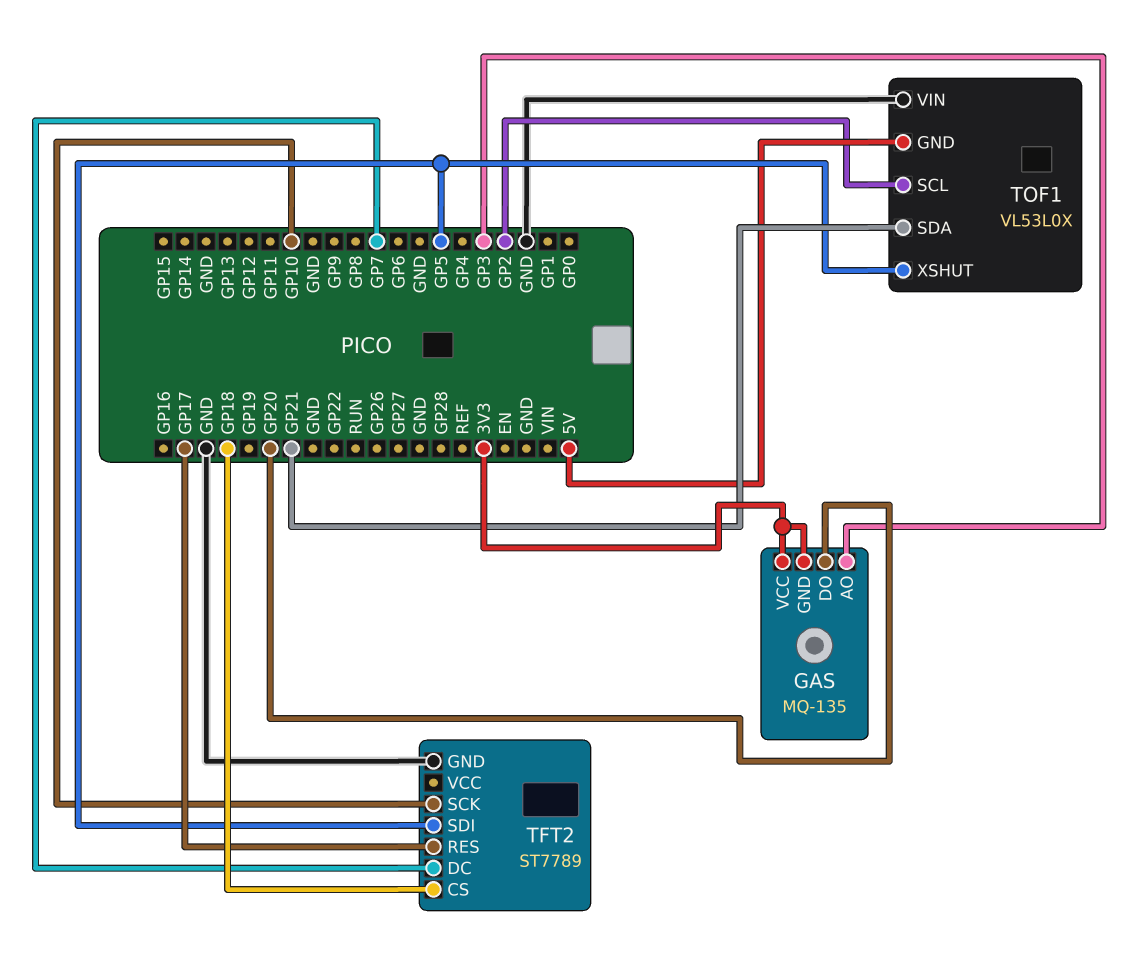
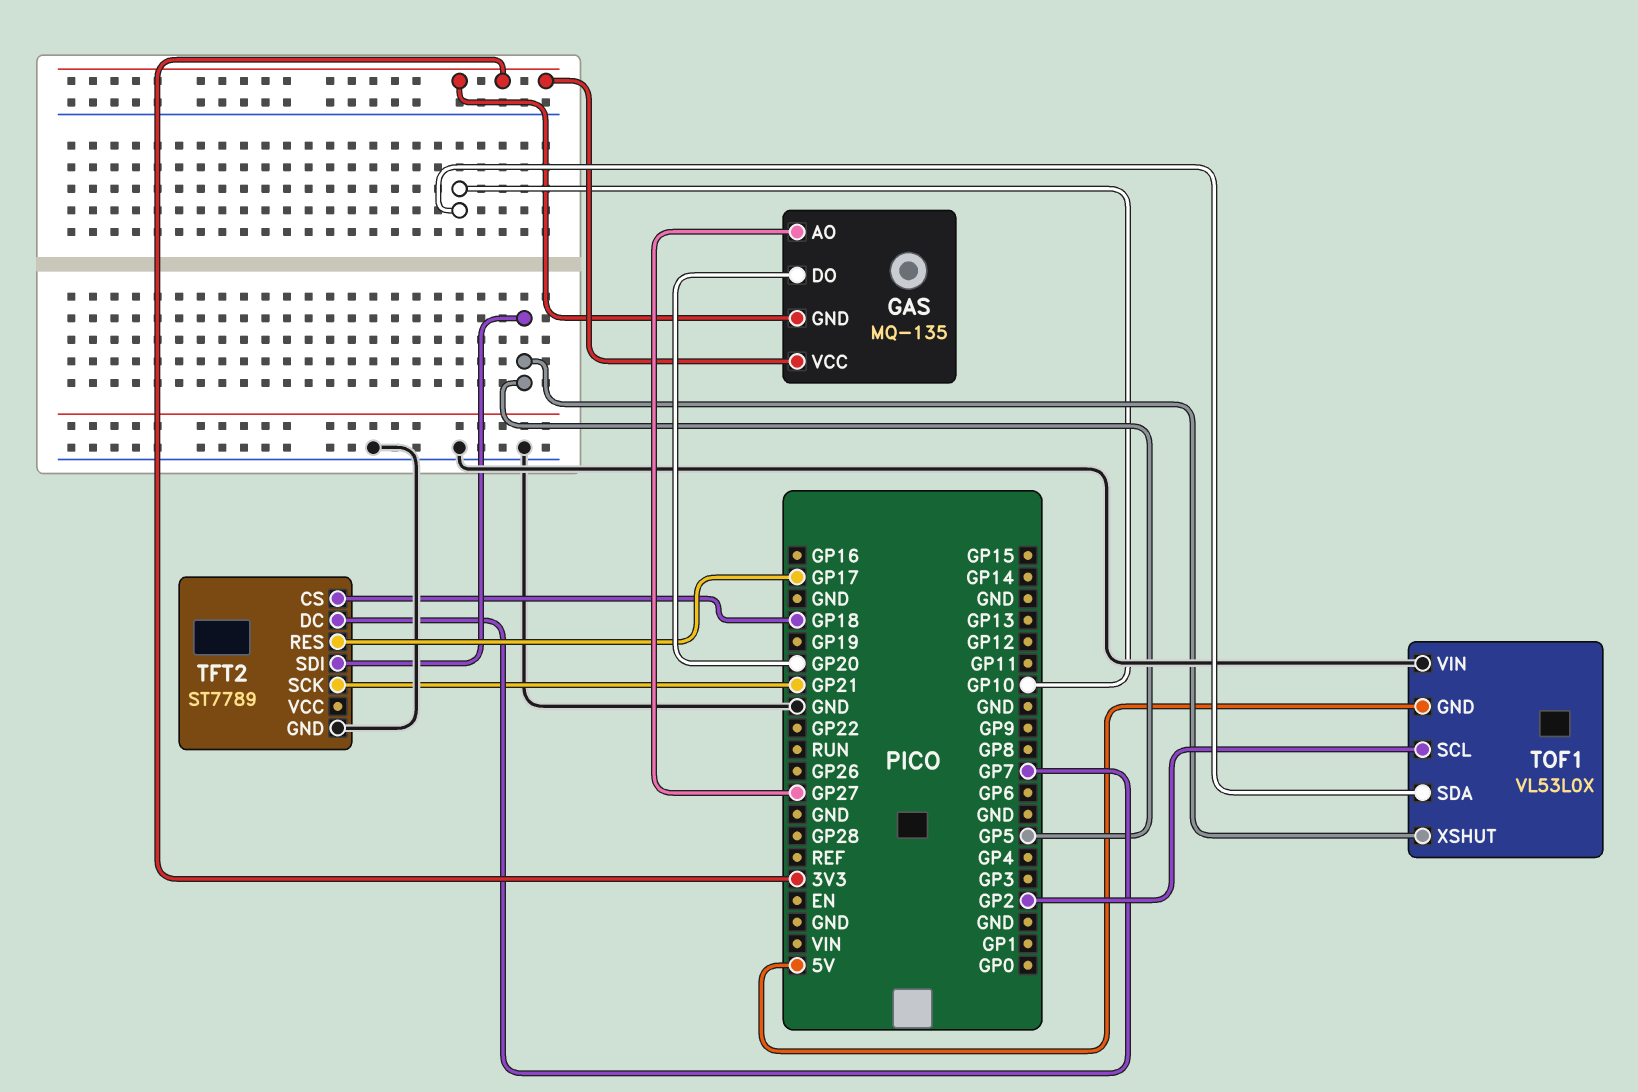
GAS pin AO: GP3 -> GP27
TFT2 pin SCK: GP10 -> GP21
TOF1 pin SDA: GP21 -> GP10

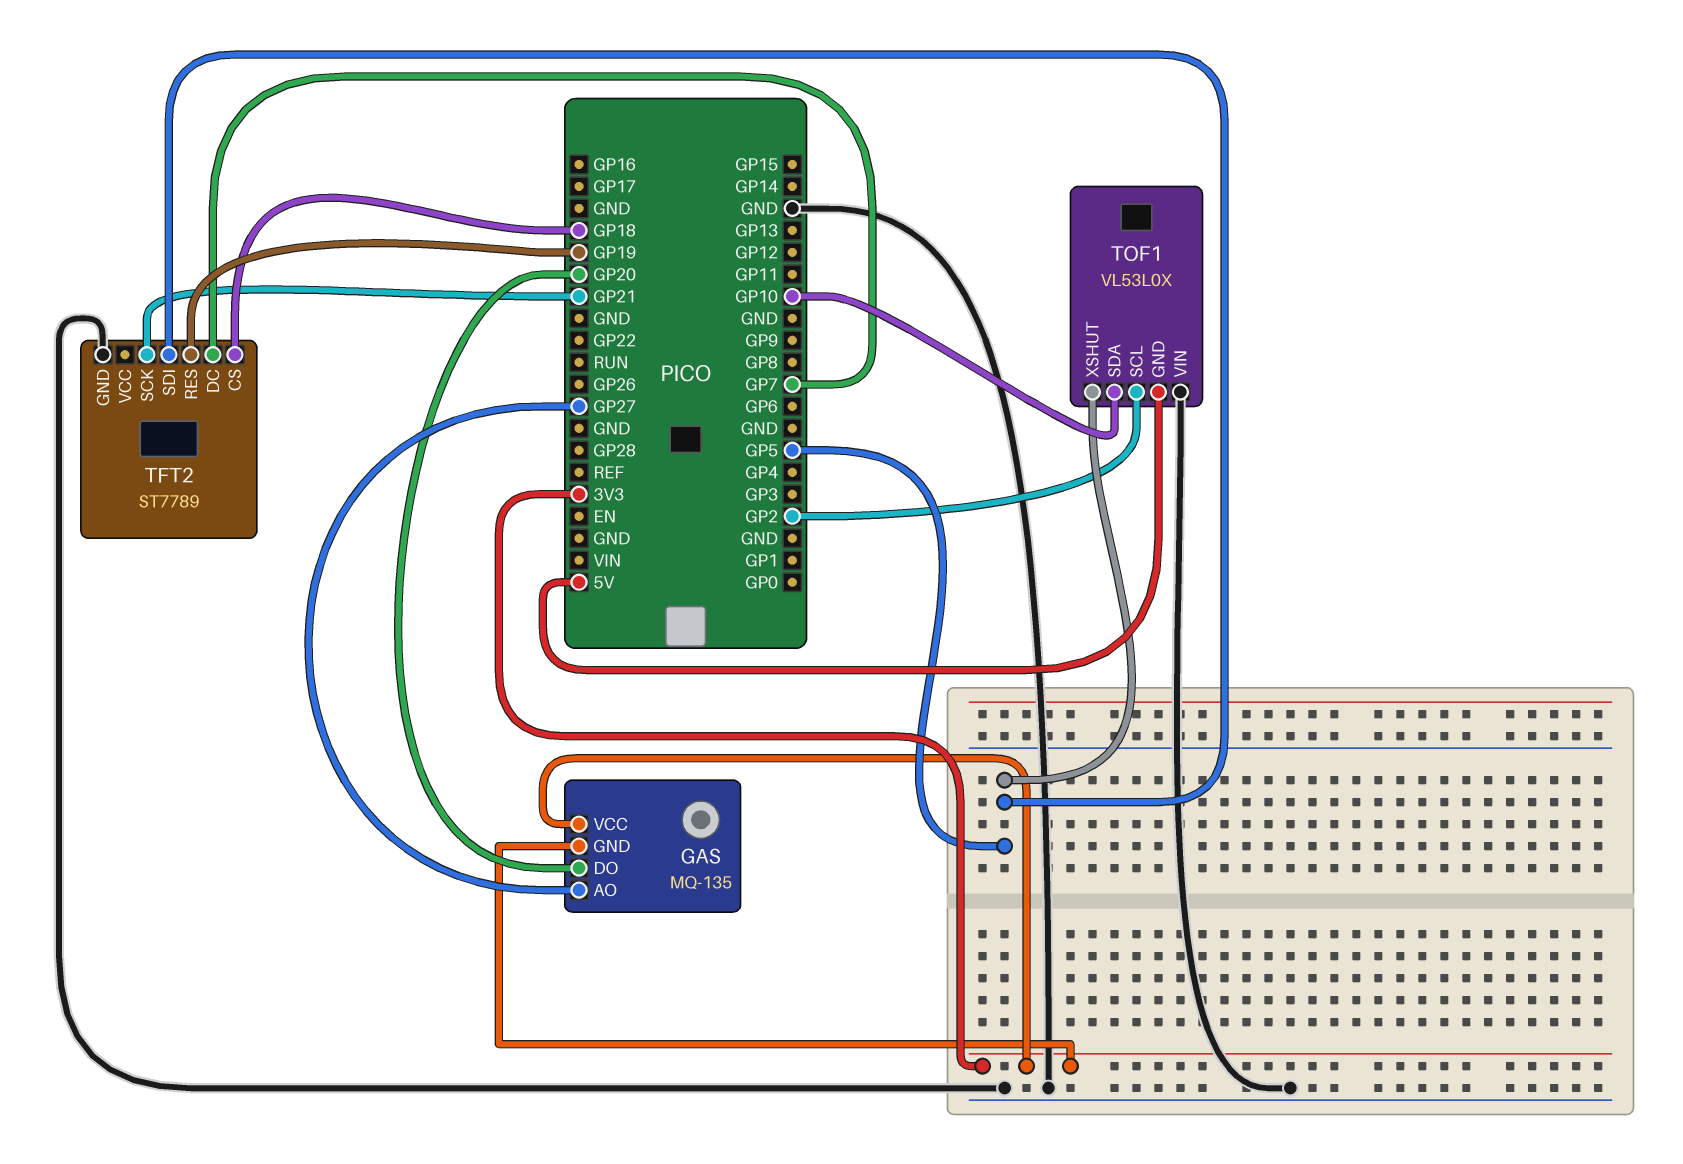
TFT2 pin RES: GP17 -> GP19

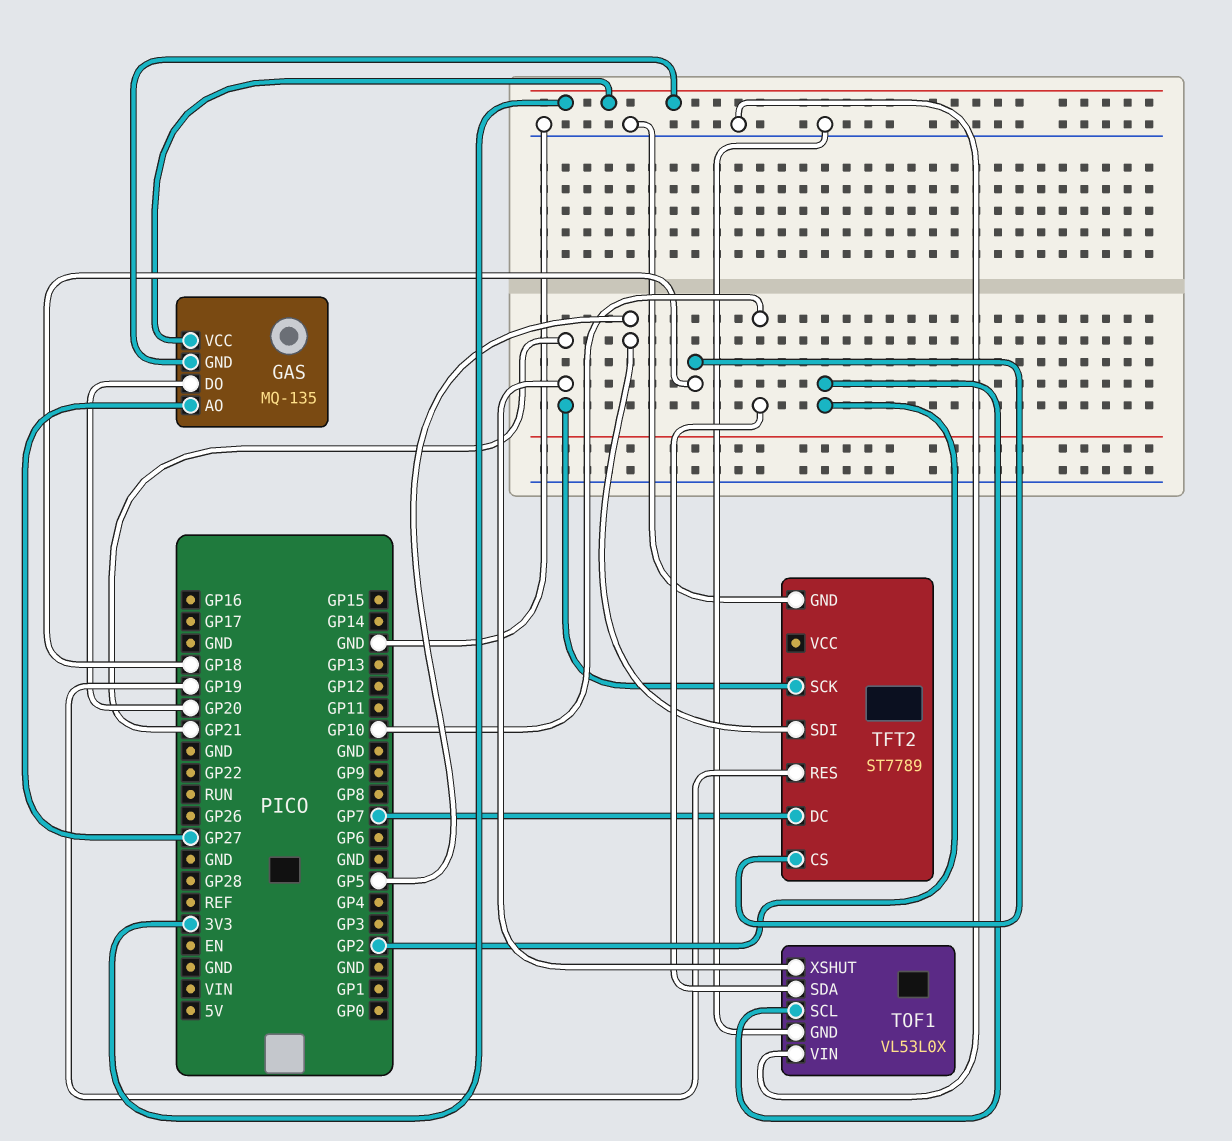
TOF1 pin GND: 5V -> GND
TOF1 pin XSHUT: GP5 -> GP21

